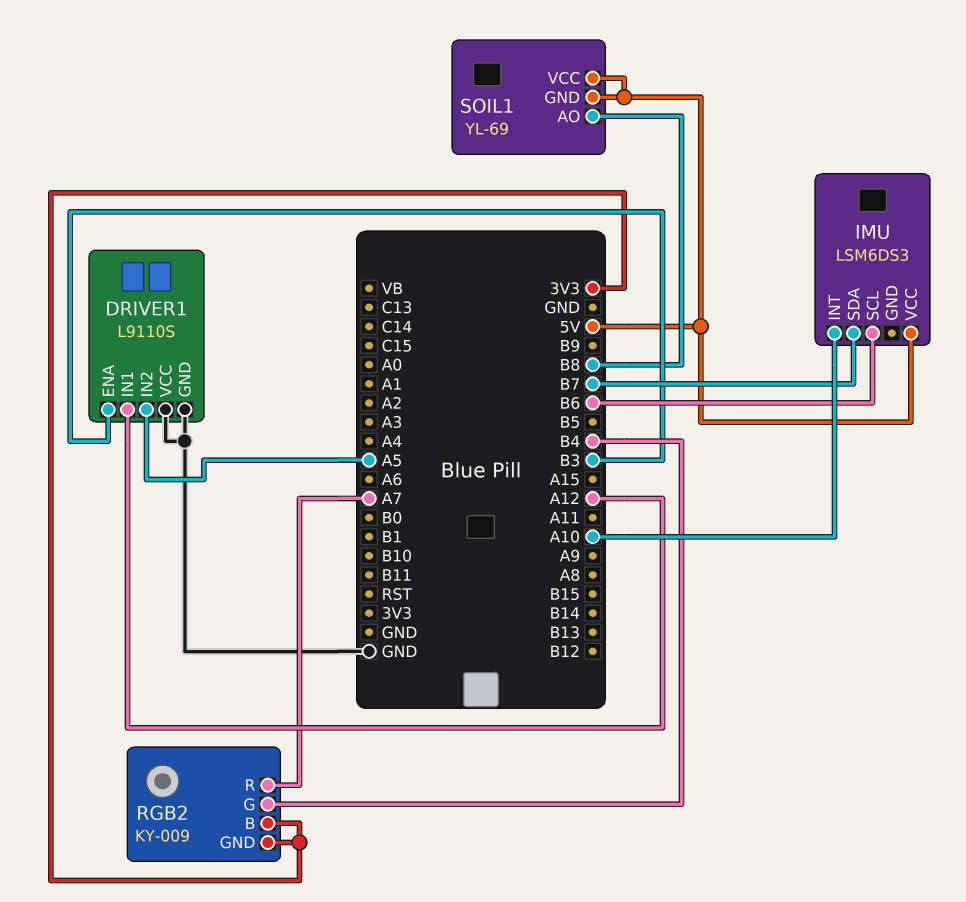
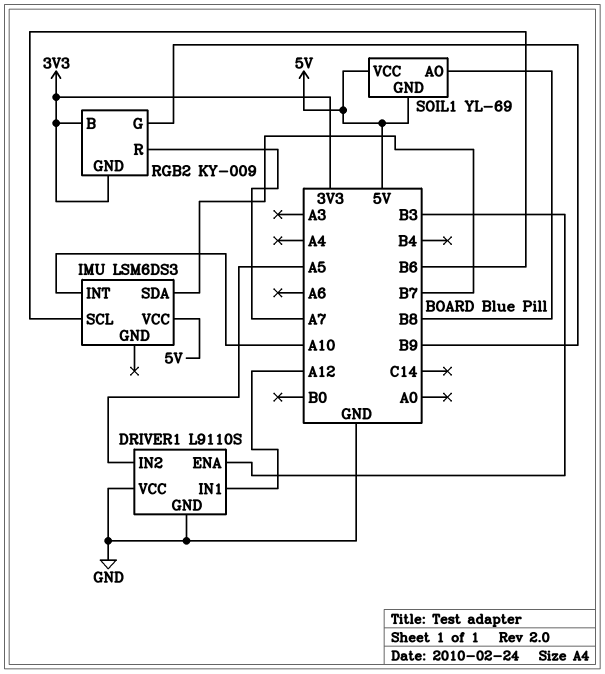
RGB2 pin G: B4 -> B9

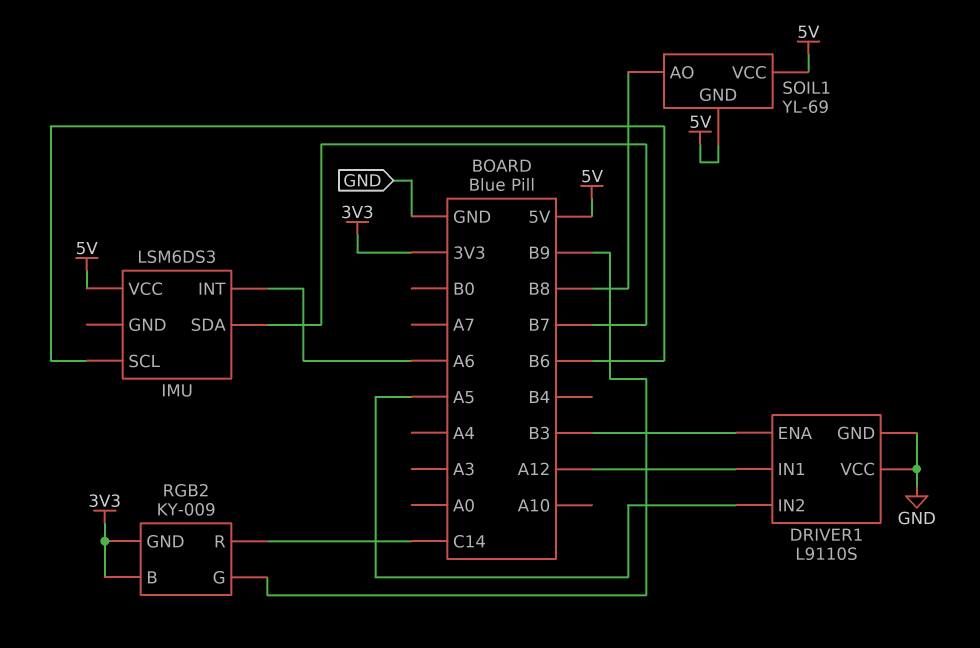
IMU pin INT: A10 -> A6
RGB2 pin R: A7 -> C14

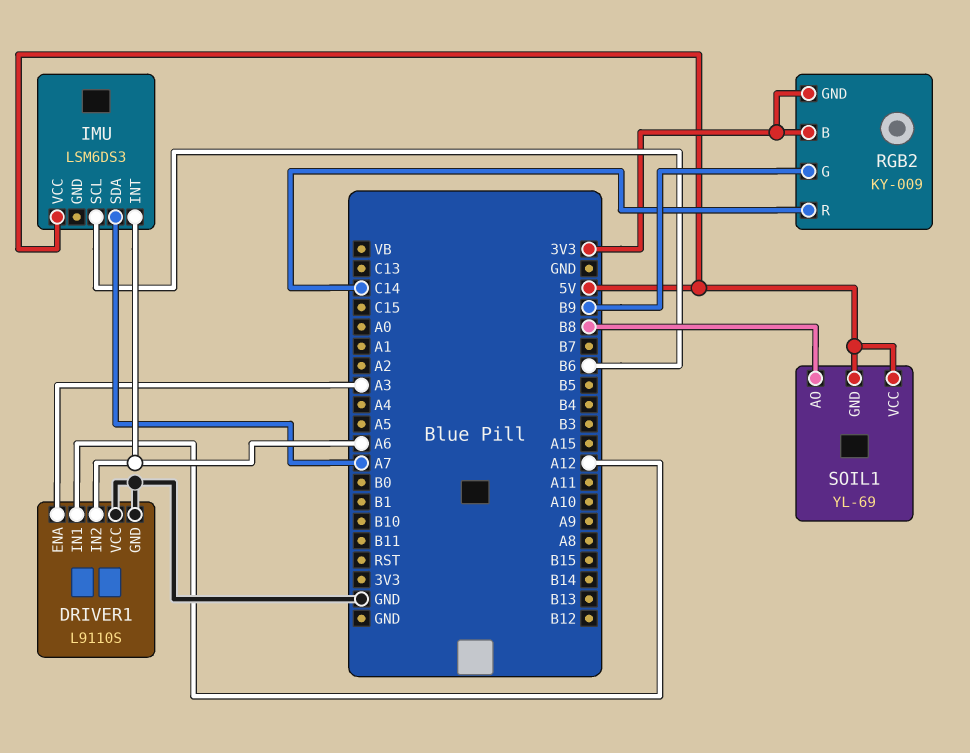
DRIVER1 pin ENA: B3 -> A3
DRIVER1 pin IN2: A5 -> A6
IMU pin SDA: B7 -> A7

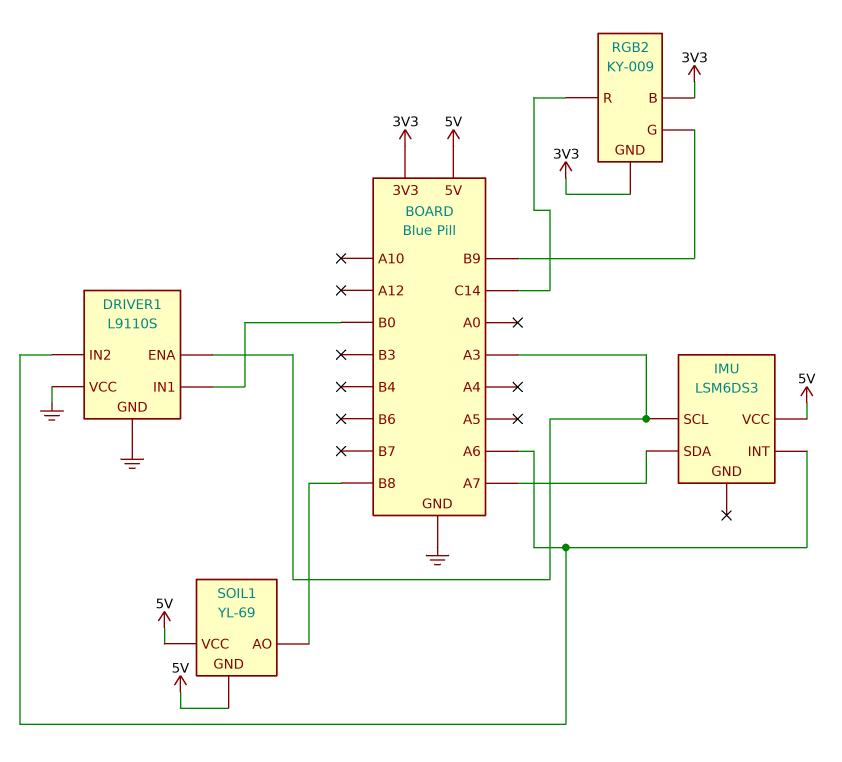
DRIVER1 pin IN1: A12 -> B0
IMU pin SCL: B6 -> A3

